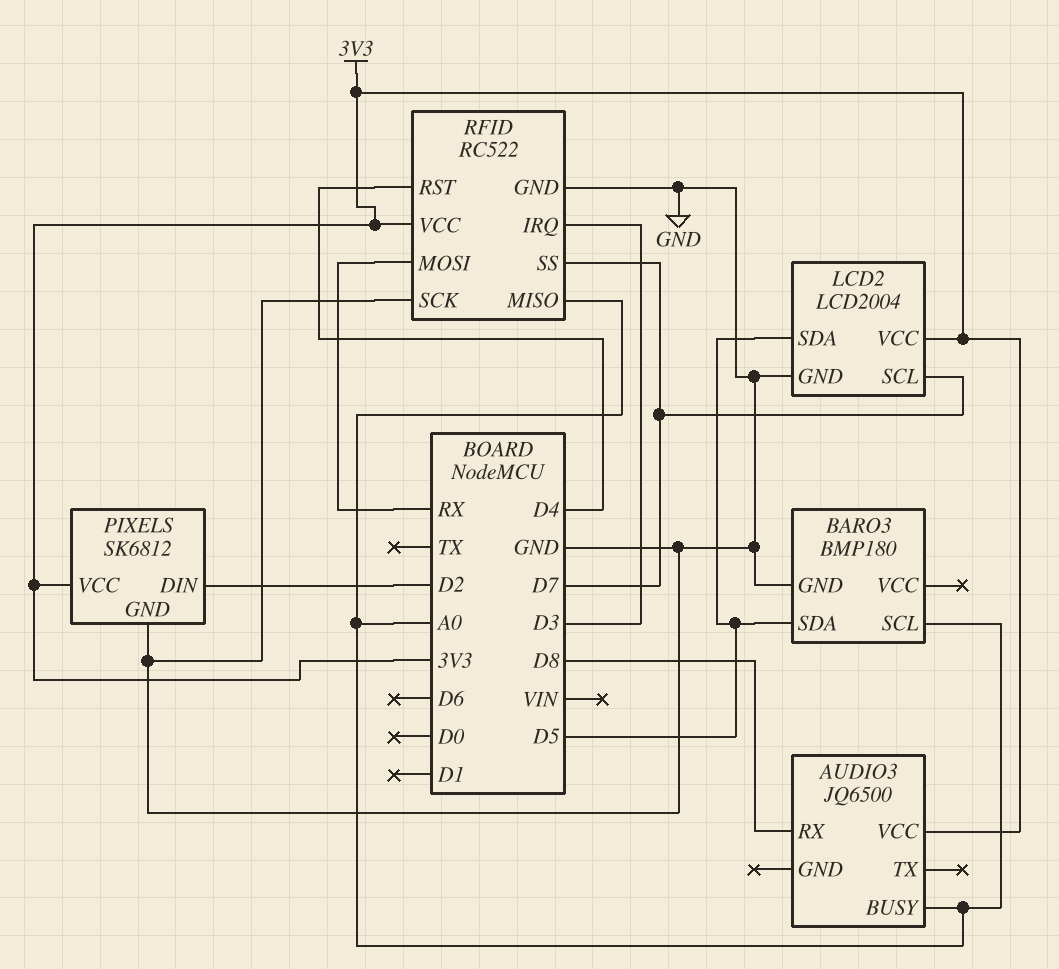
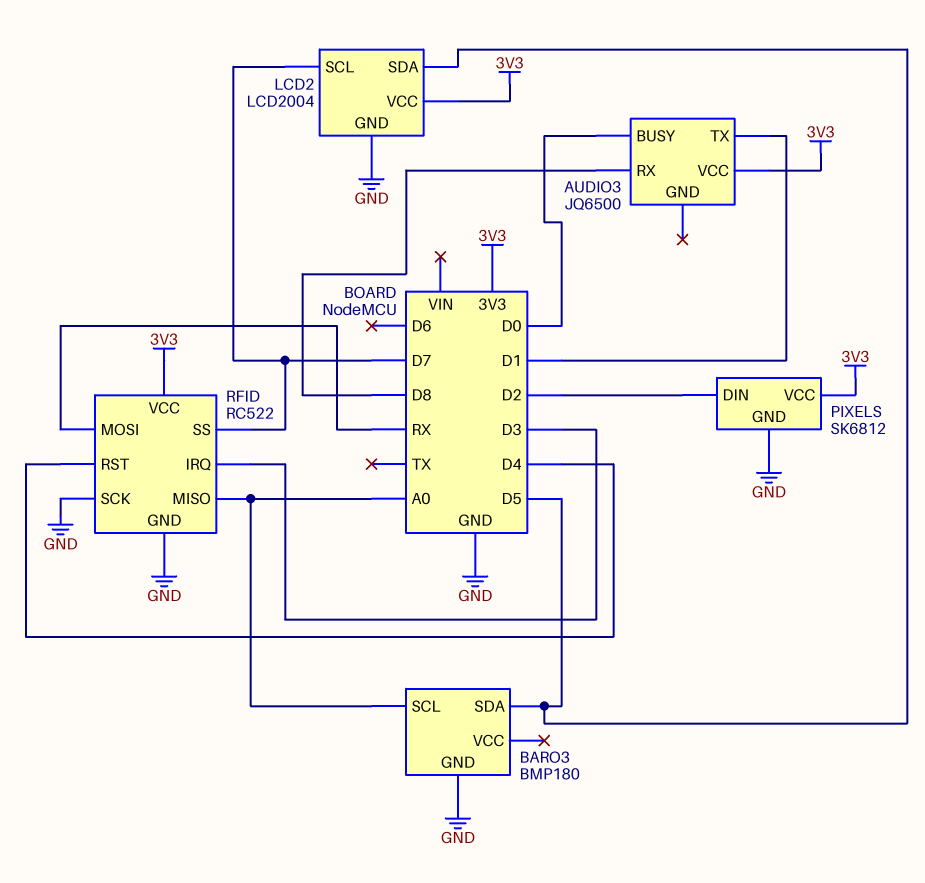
AUDIO3 pin BUSY: A0 -> D0
AUDIO3 pin TX: none -> D1

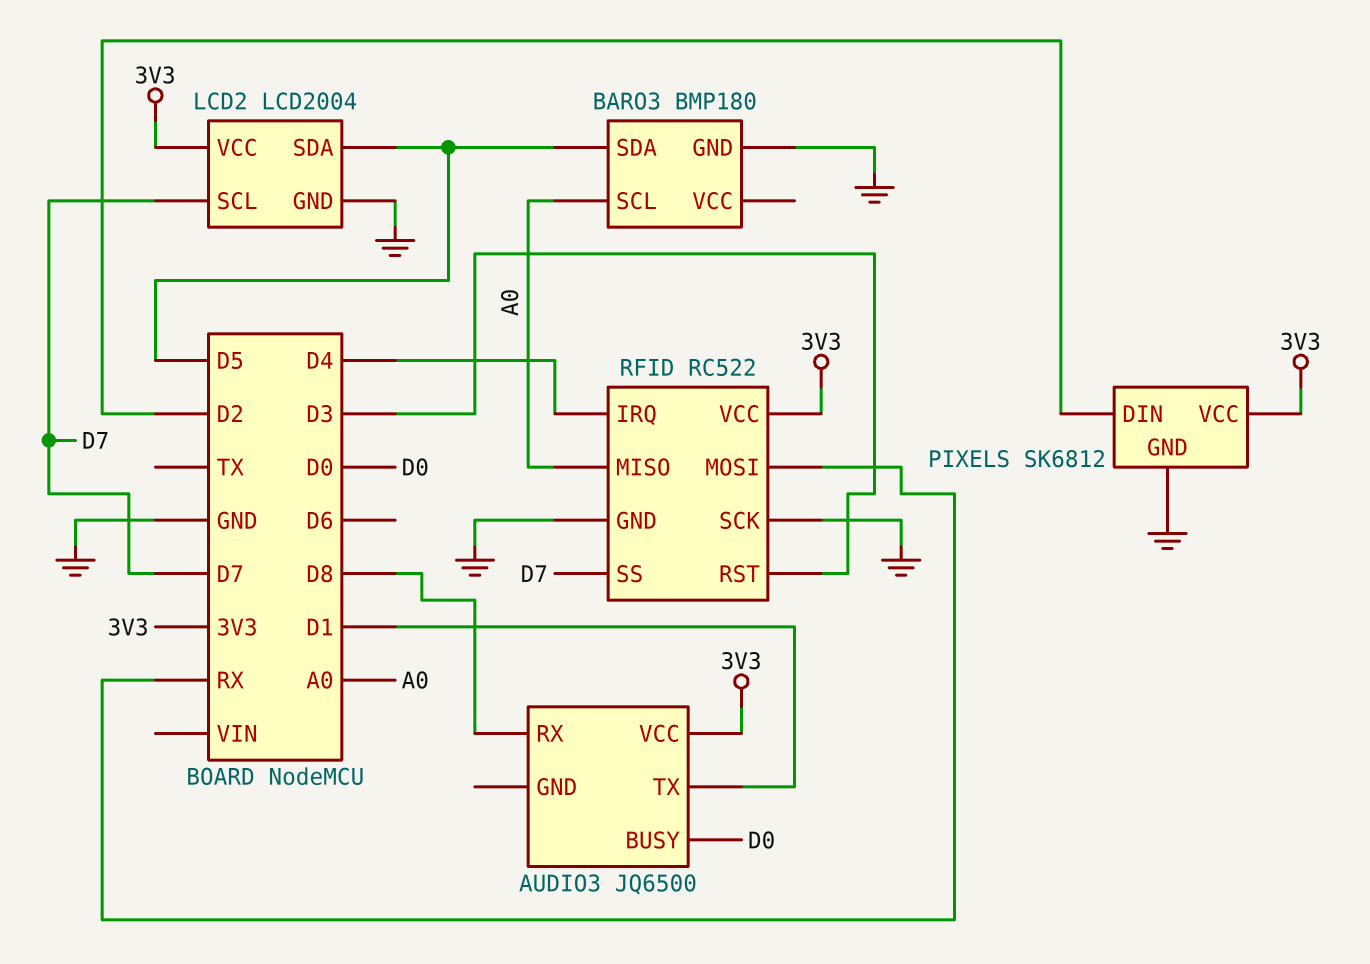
RFID pin IRQ: D3 -> D4
RFID pin RST: D4 -> D3

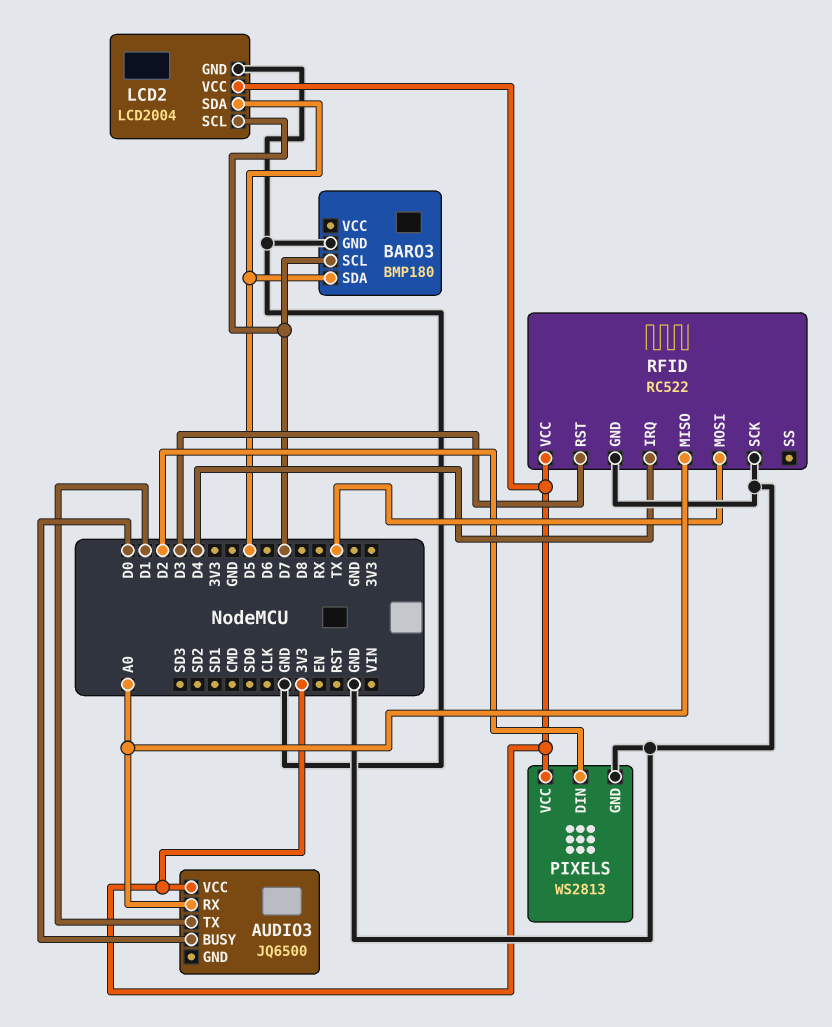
AUDIO3 pin RX: D8 -> A0
BARO3 pin SCL: A0 -> D7
PIXELS: SK6812 -> WS2813
RFID pin MOSI: RX -> TX
RFID pin SS: D7 -> none

